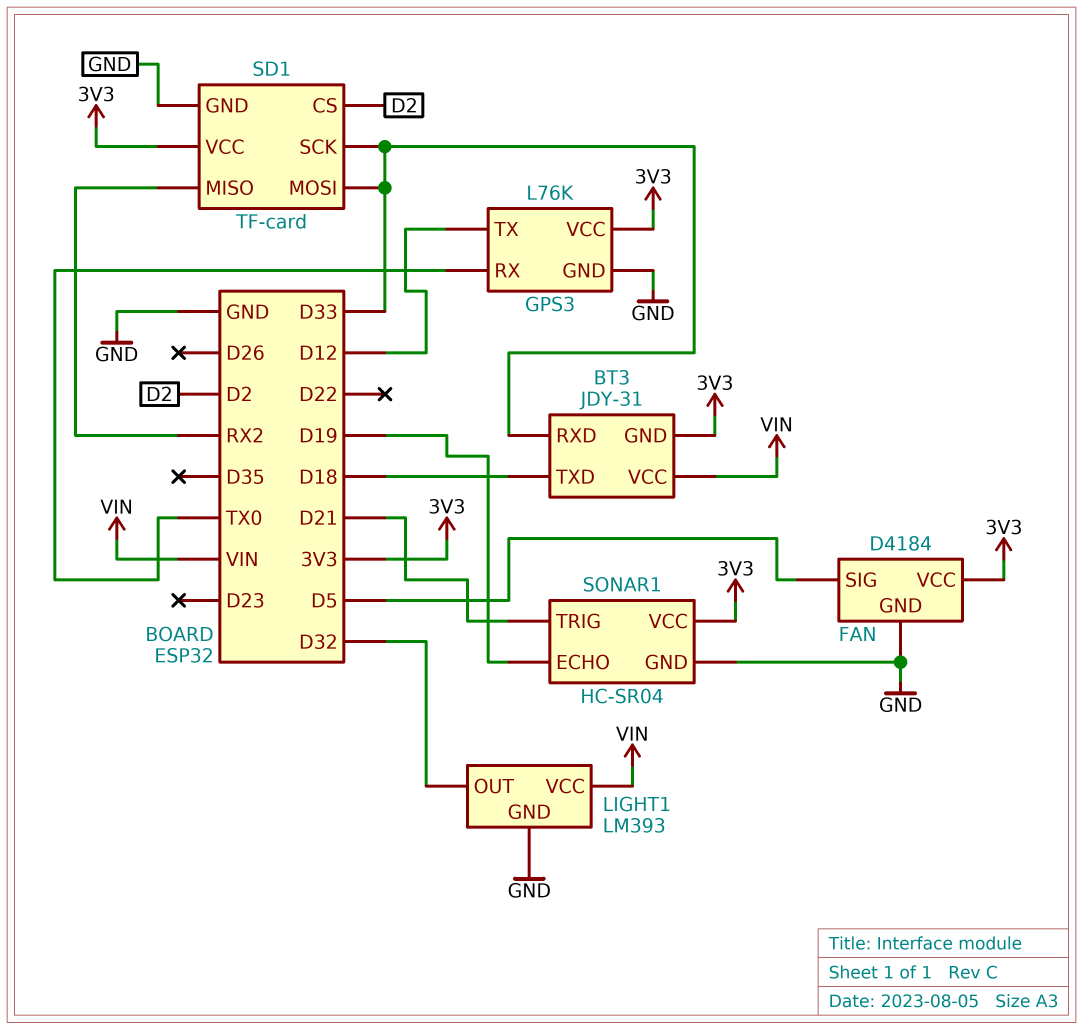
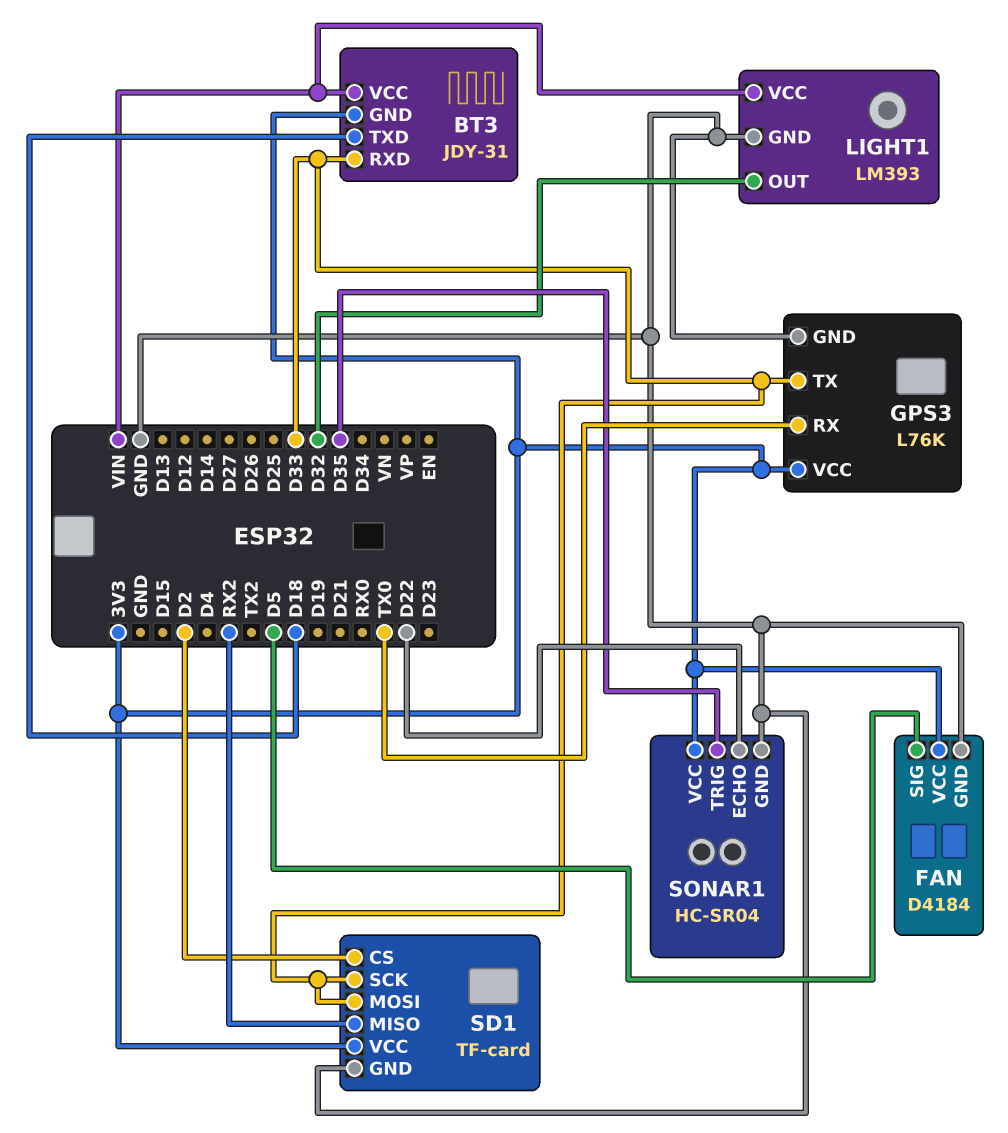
GPS3 pin TX: D12 -> D33
SONAR1 pin ECHO: D19 -> D22
SONAR1 pin TRIG: D21 -> D35

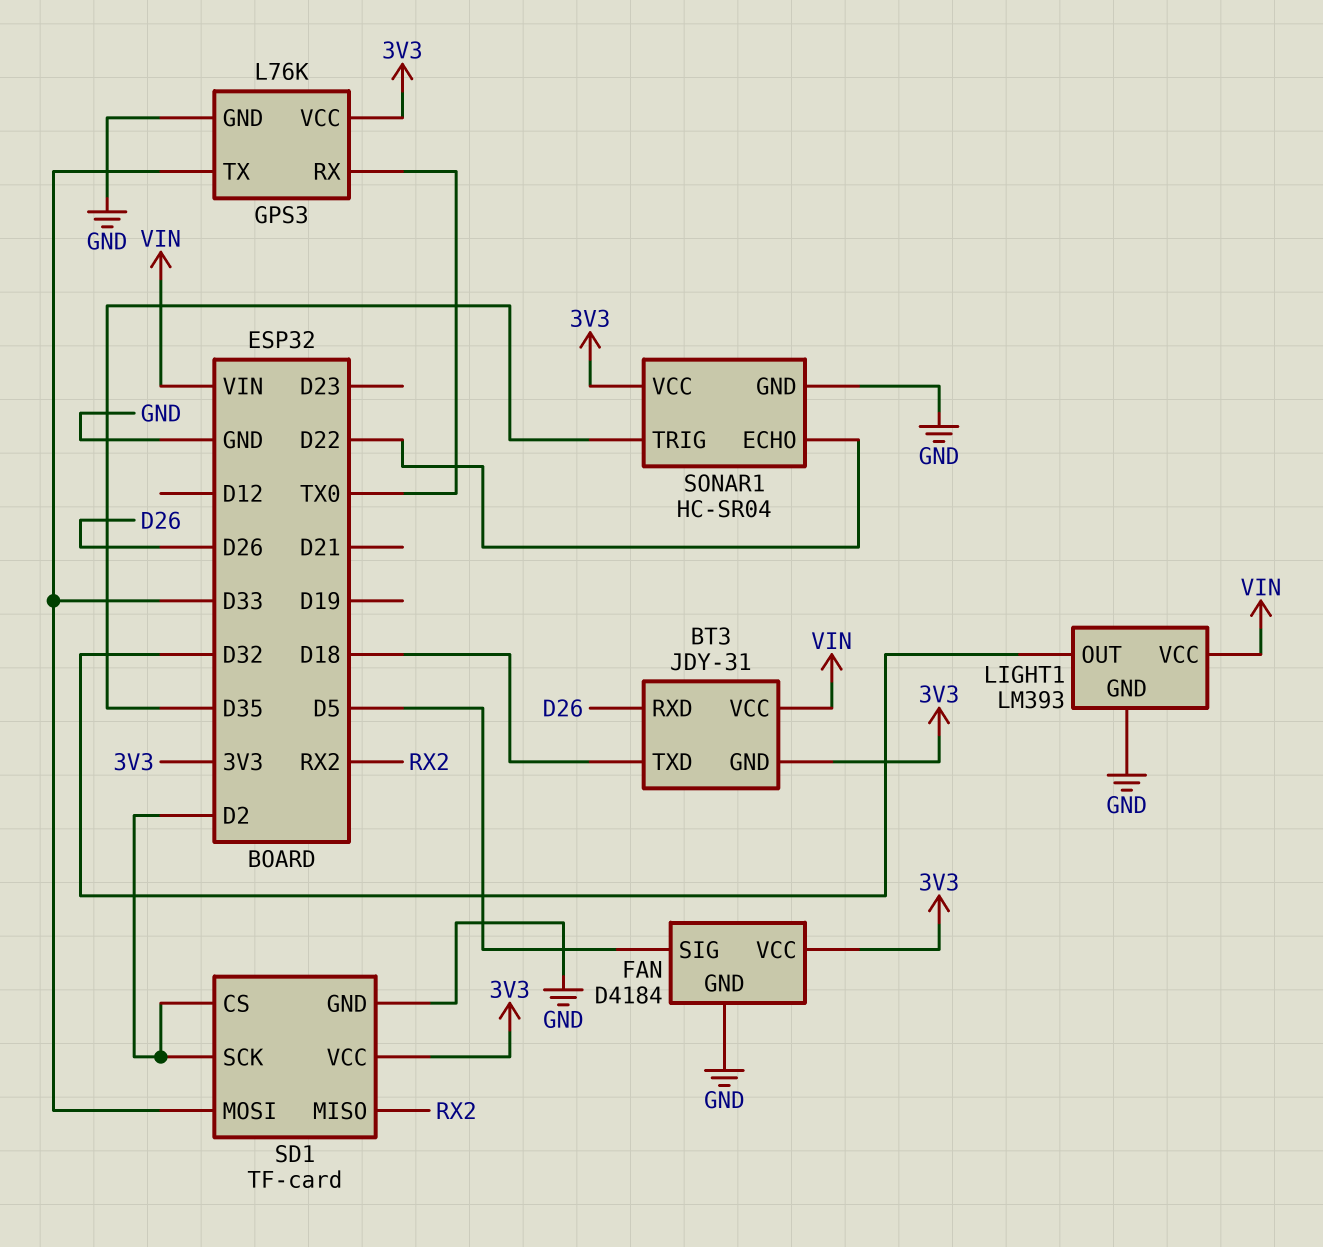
BT3 pin RXD: D33 -> D26
SD1 pin SCK: D33 -> D2

